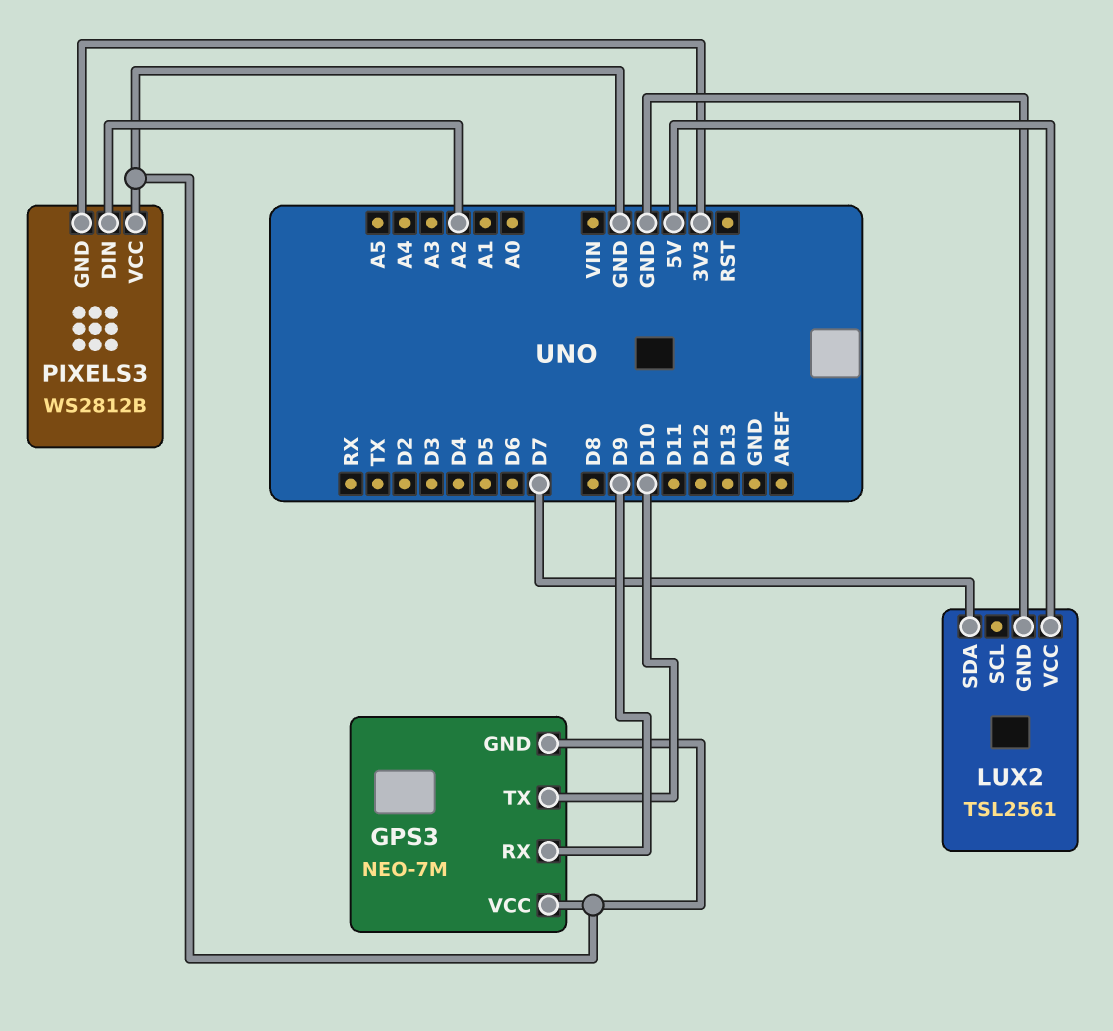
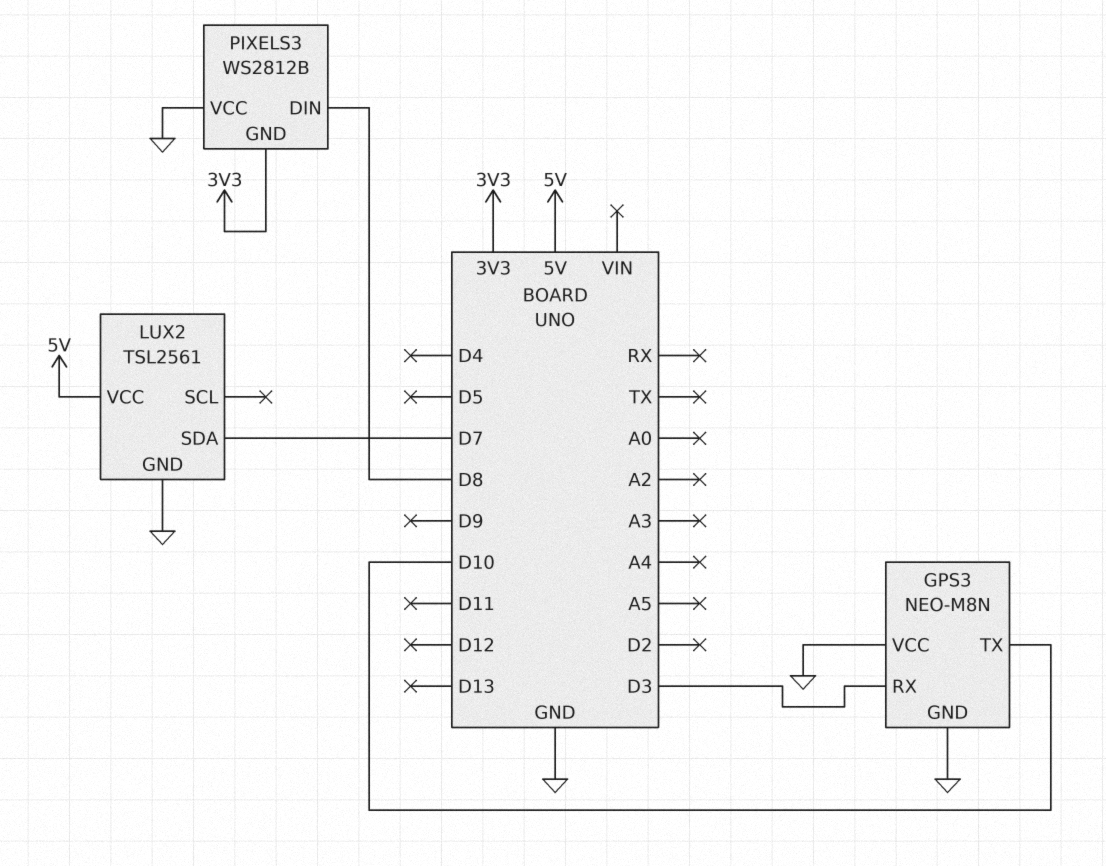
GPS3: NEO-7M -> NEO-M8N
GPS3 pin RX: D9 -> D3
PIXELS3 pin DIN: A2 -> D8

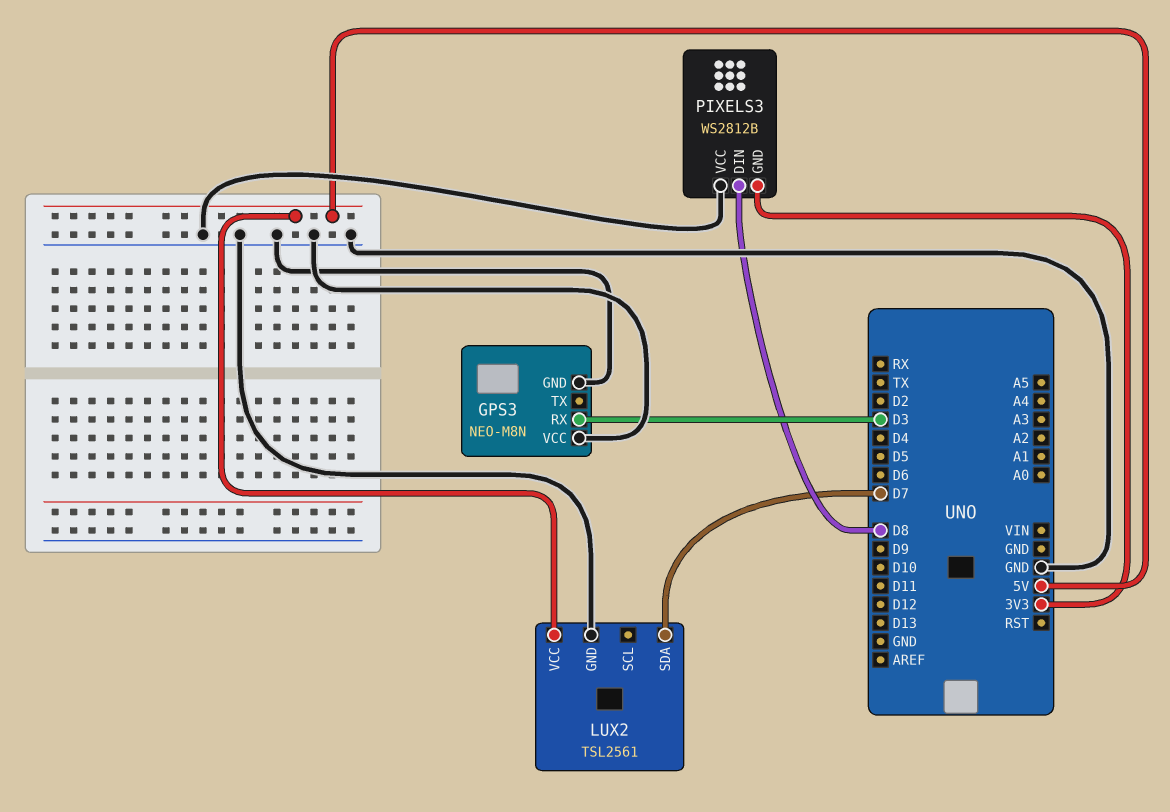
GPS3 pin TX: D10 -> none

